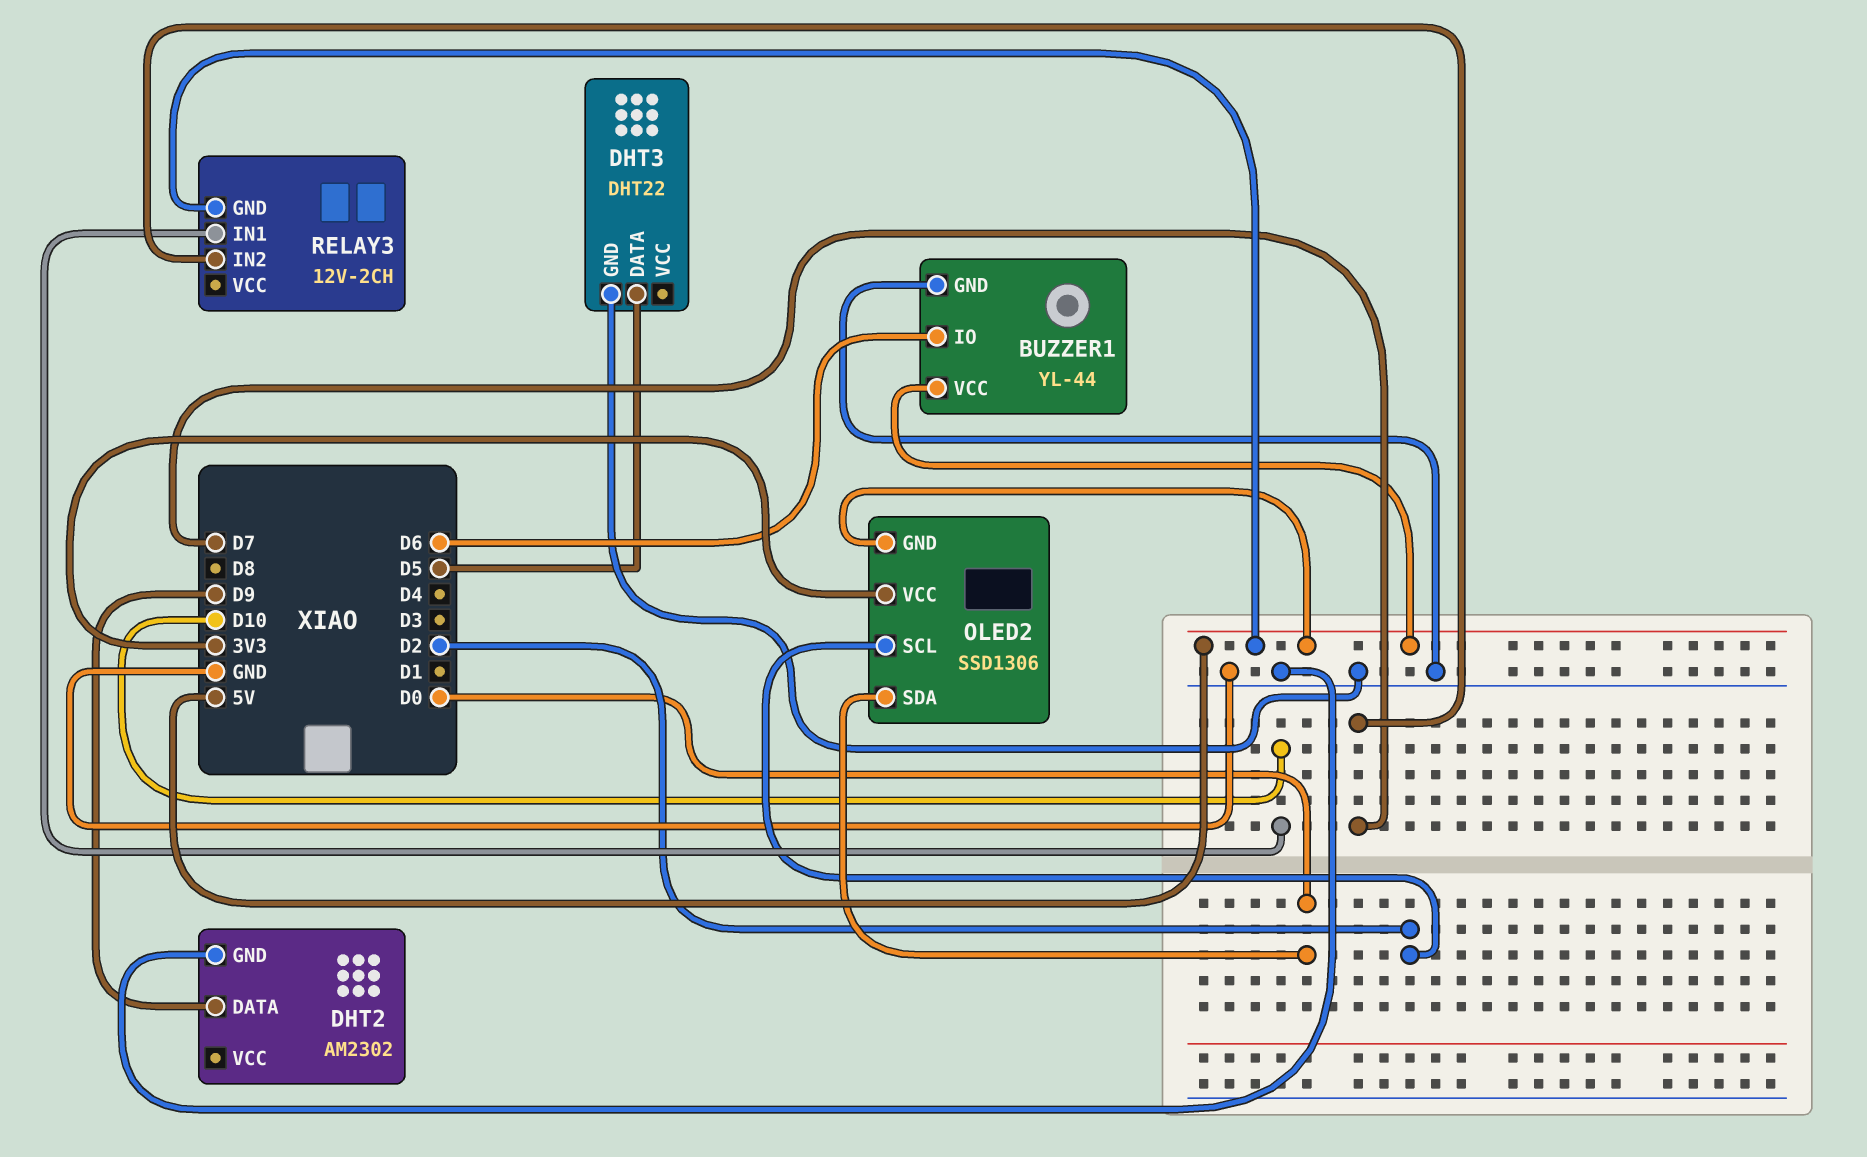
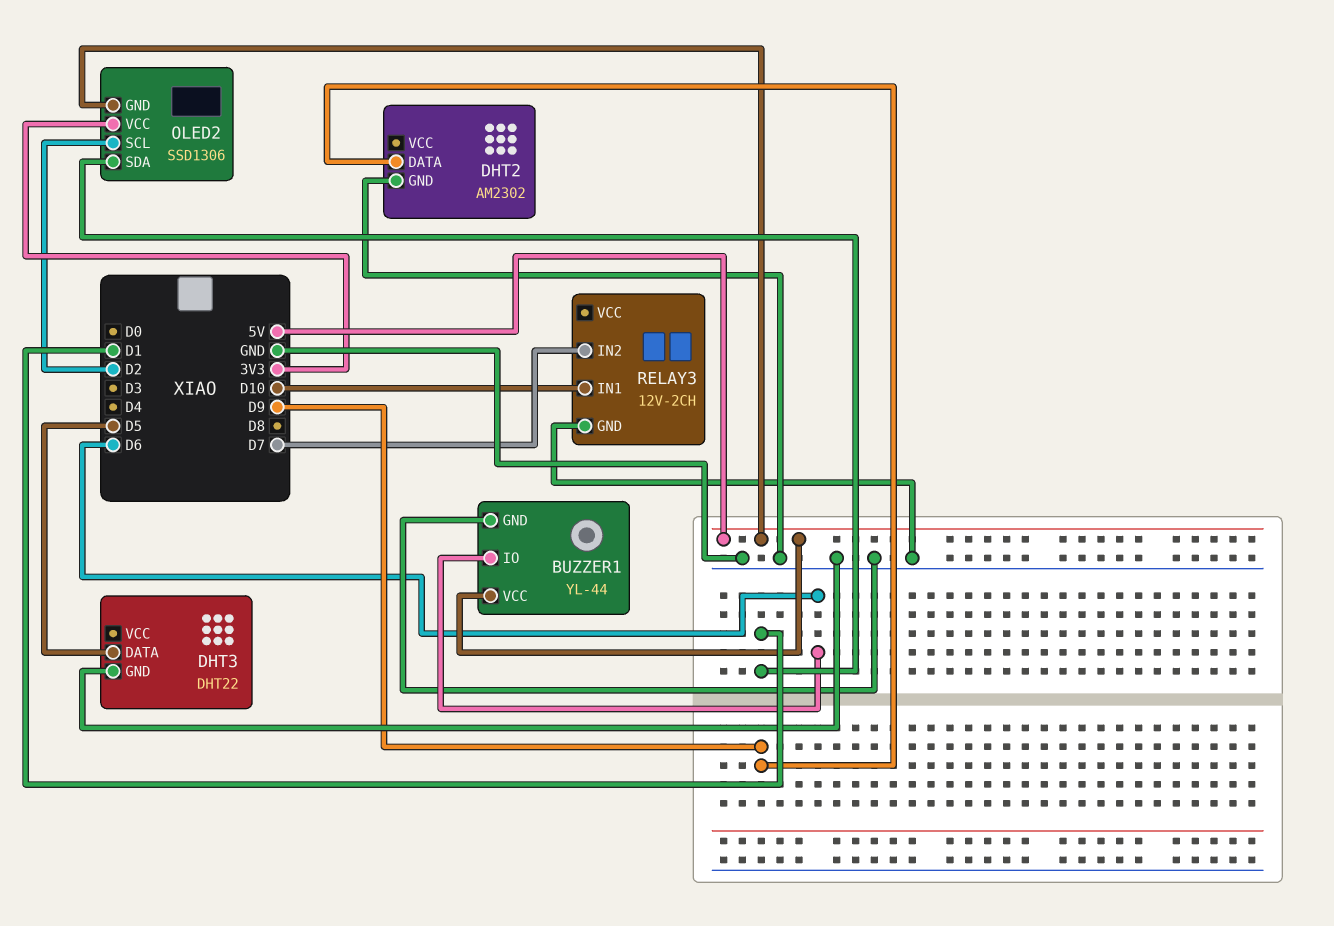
OLED2 pin SDA: D0 -> D1
RELAY3 pin GND: 5V -> GND

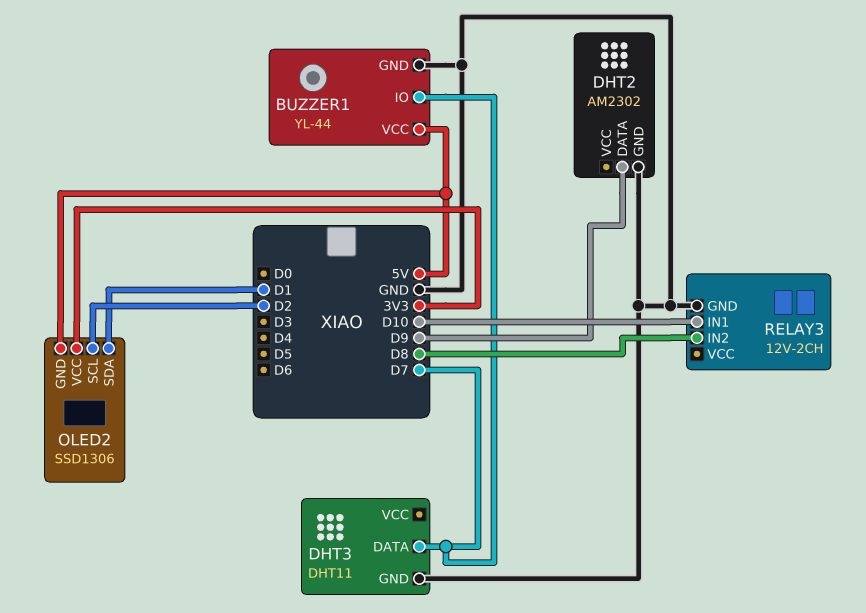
BUZZER1 pin IO: D6 -> D7
DHT3: DHT22 -> DHT11
DHT3 pin DATA: D5 -> D7
RELAY3 pin IN2: D7 -> D8

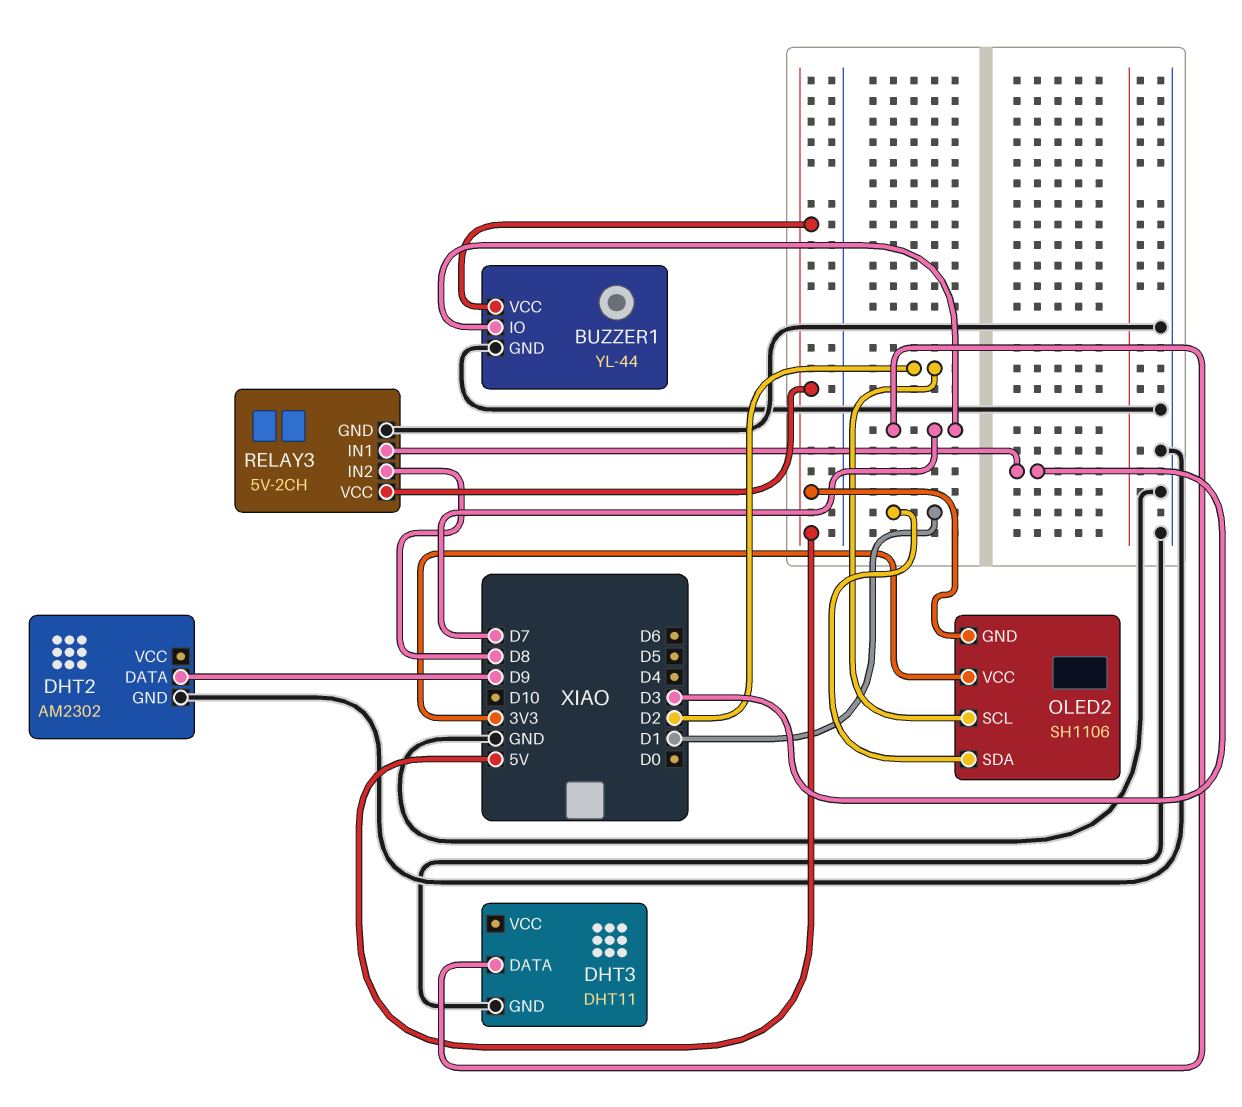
OLED2: SSD1306 -> SH1106
RELAY3: 12V-2CH -> 5V-2CH
RELAY3 pin IN1: D10 -> D3
RELAY3 pin VCC: none -> 5V

